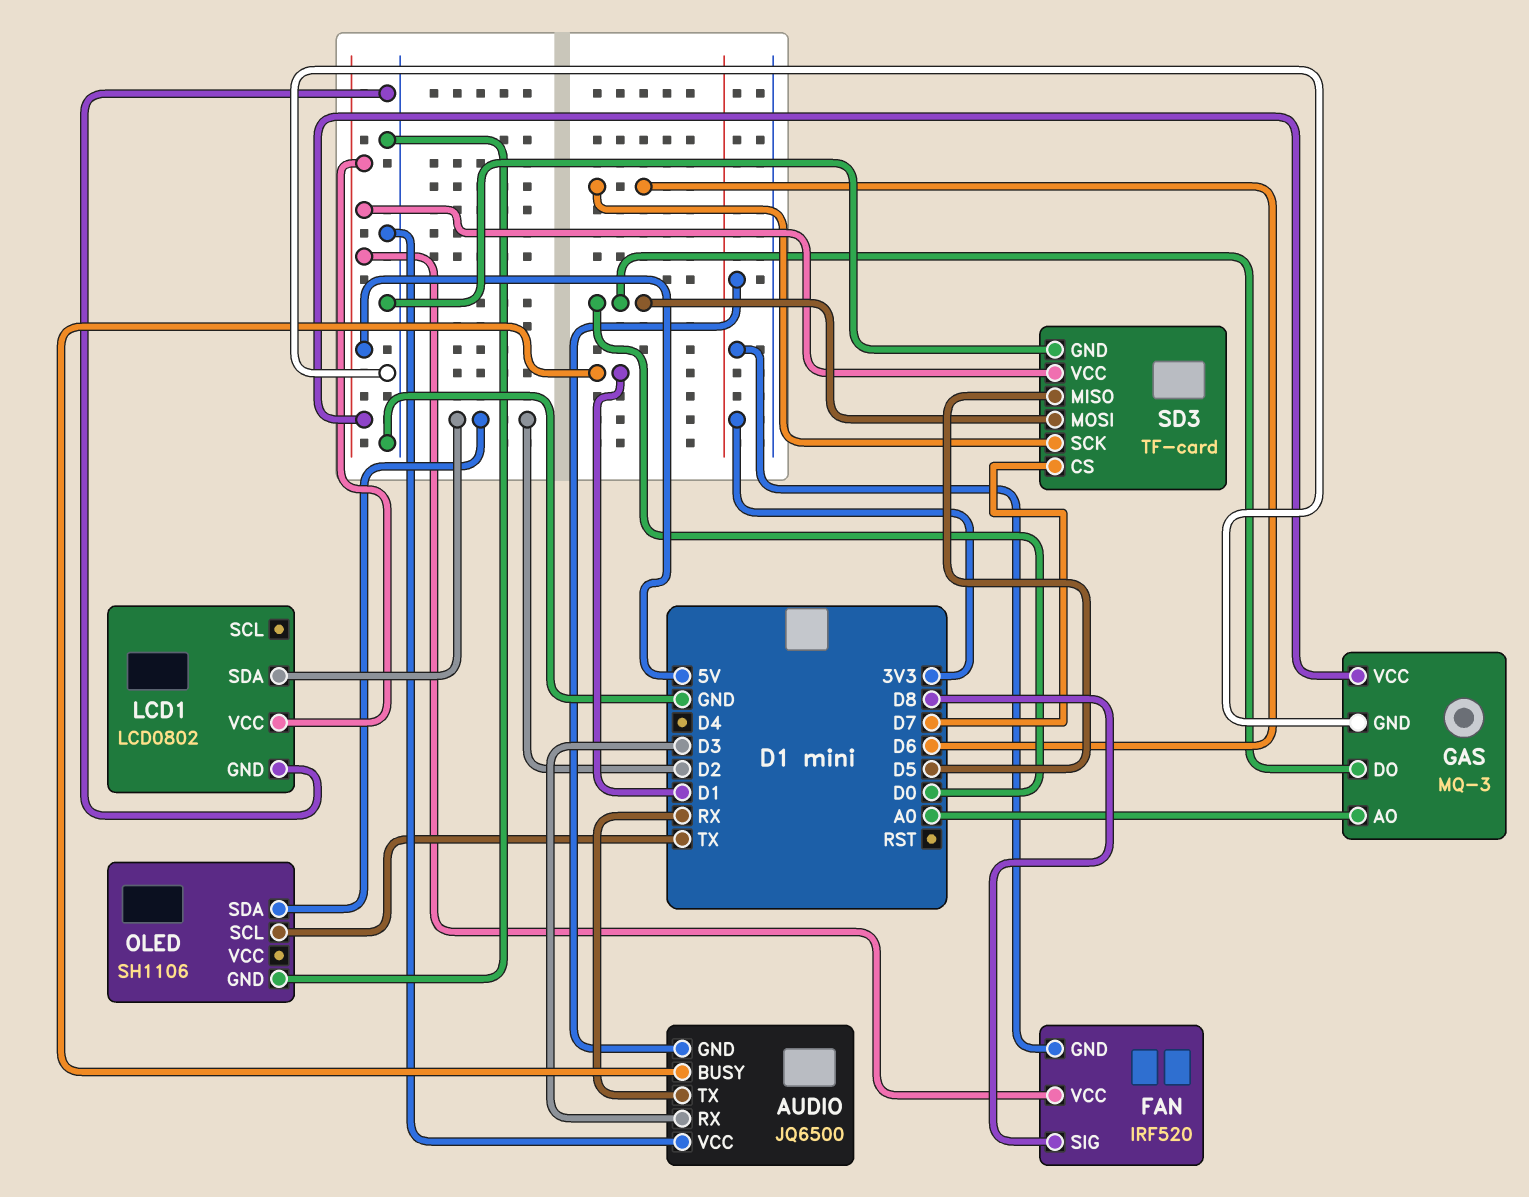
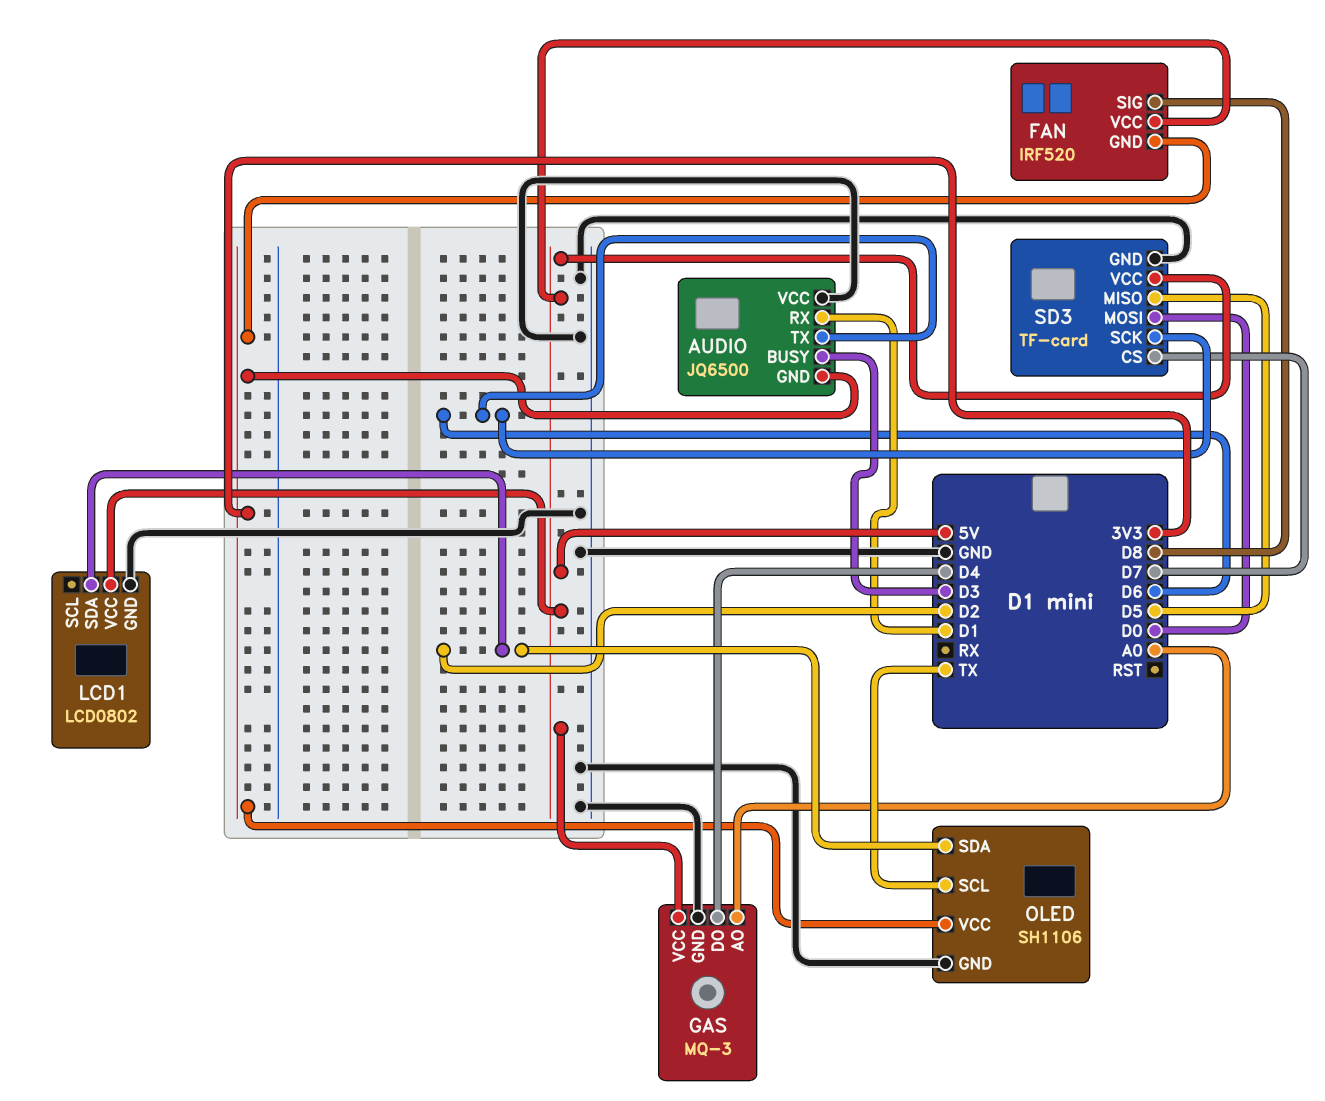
AUDIO pin BUSY: D1 -> D3
AUDIO pin RX: D3 -> D1
AUDIO pin TX: RX -> D6
GAS pin DO: D0 -> D4
OLED pin VCC: none -> 3V3

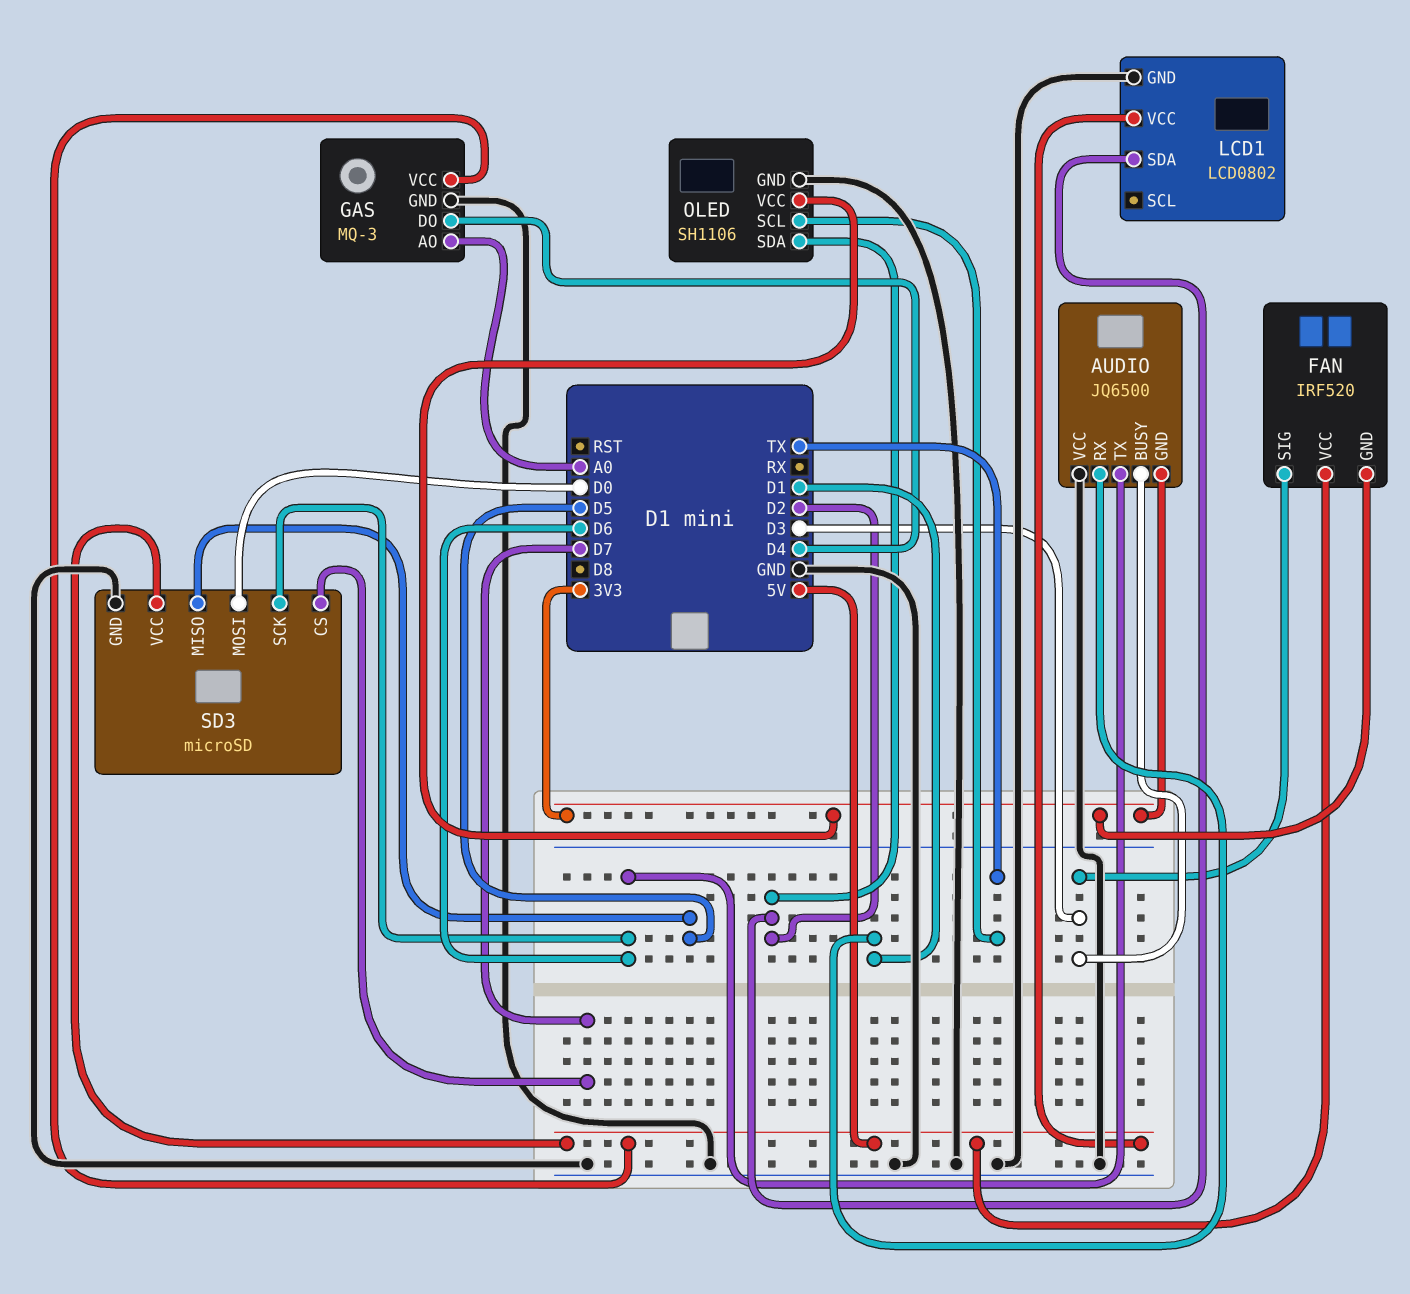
FAN pin SIG: D8 -> D3
SD3: TF-card -> microSD

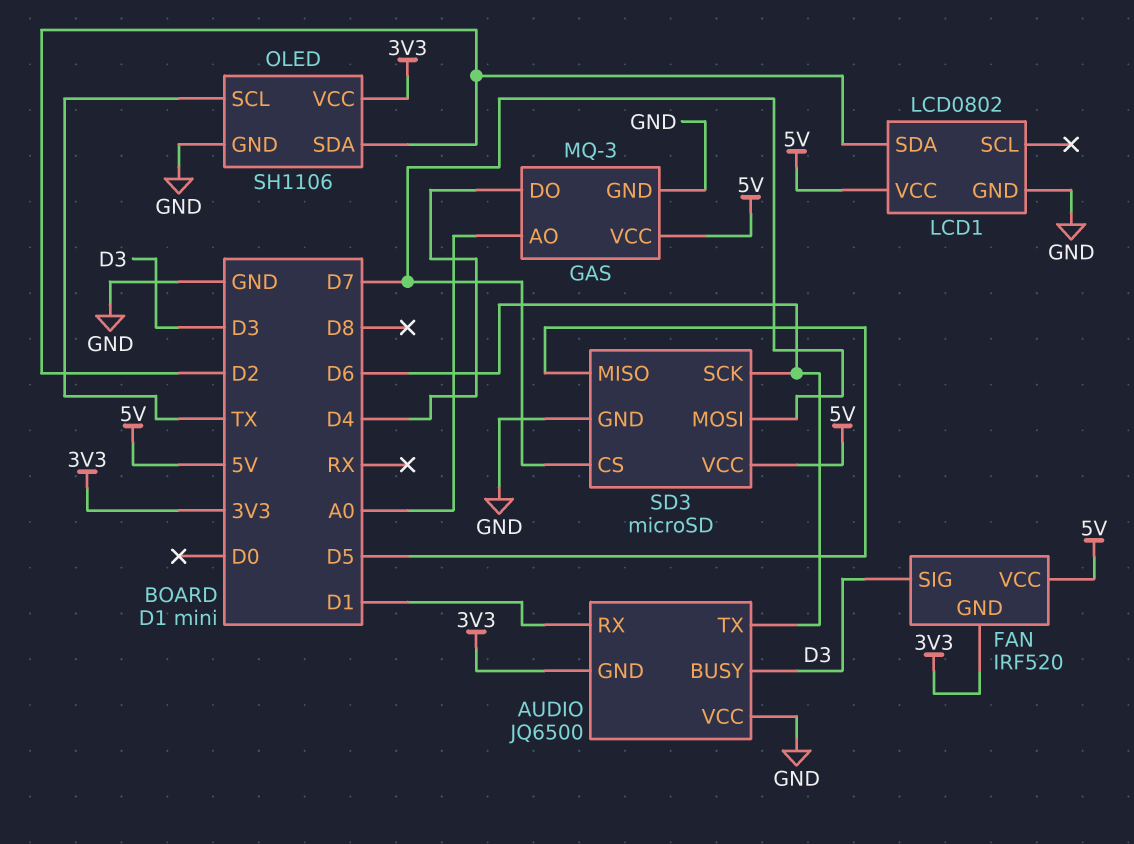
SD3 pin MOSI: D0 -> D7

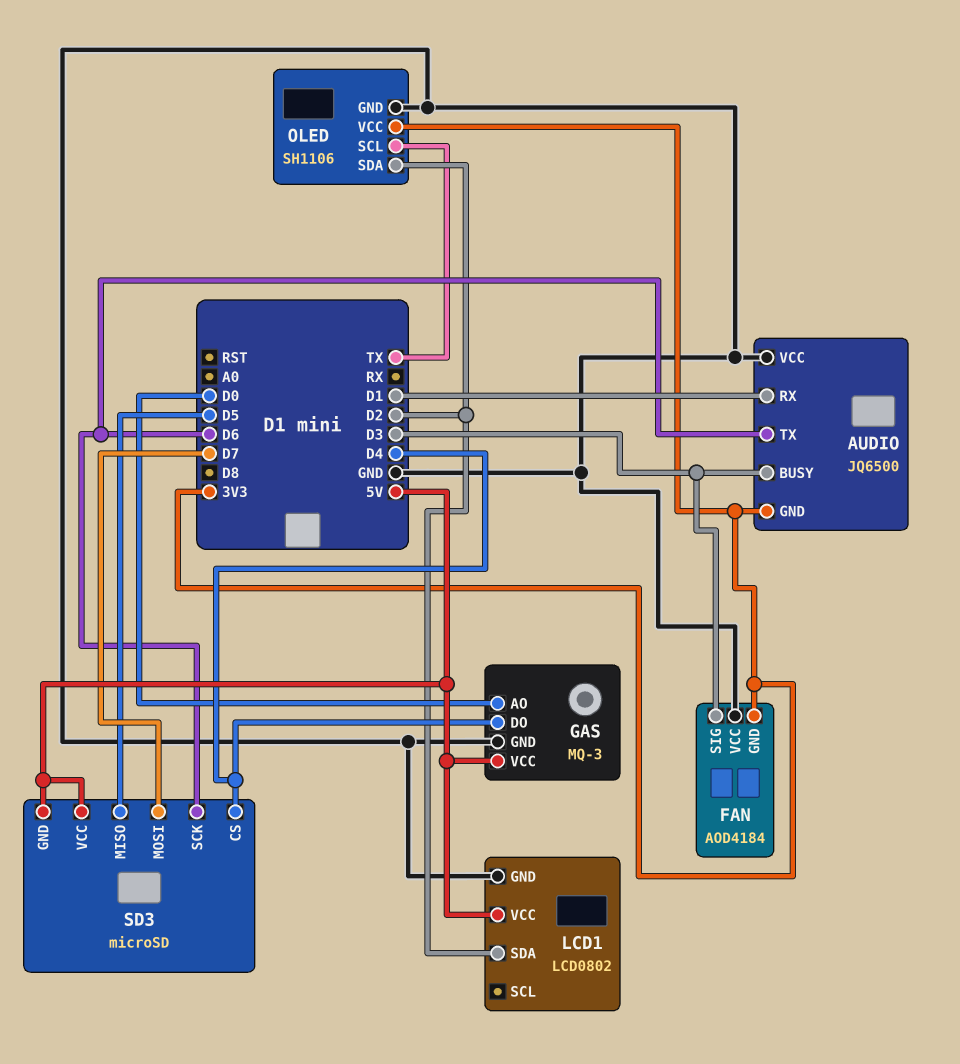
FAN: IRF520 -> AOD4184
FAN pin VCC: 5V -> GND
GAS pin AO: A0 -> D0
SD3 pin CS: D7 -> D4
SD3 pin GND: GND -> 5V

